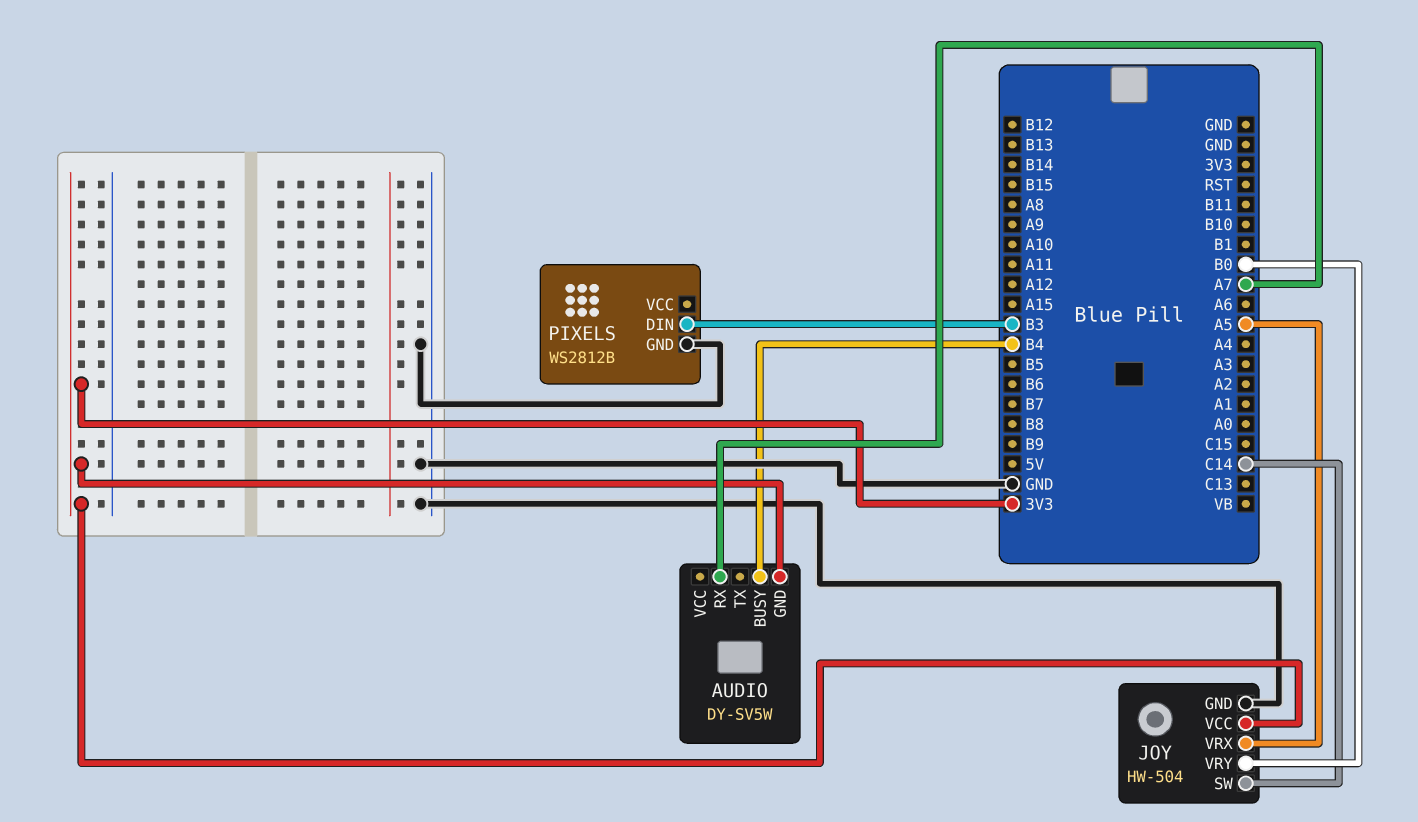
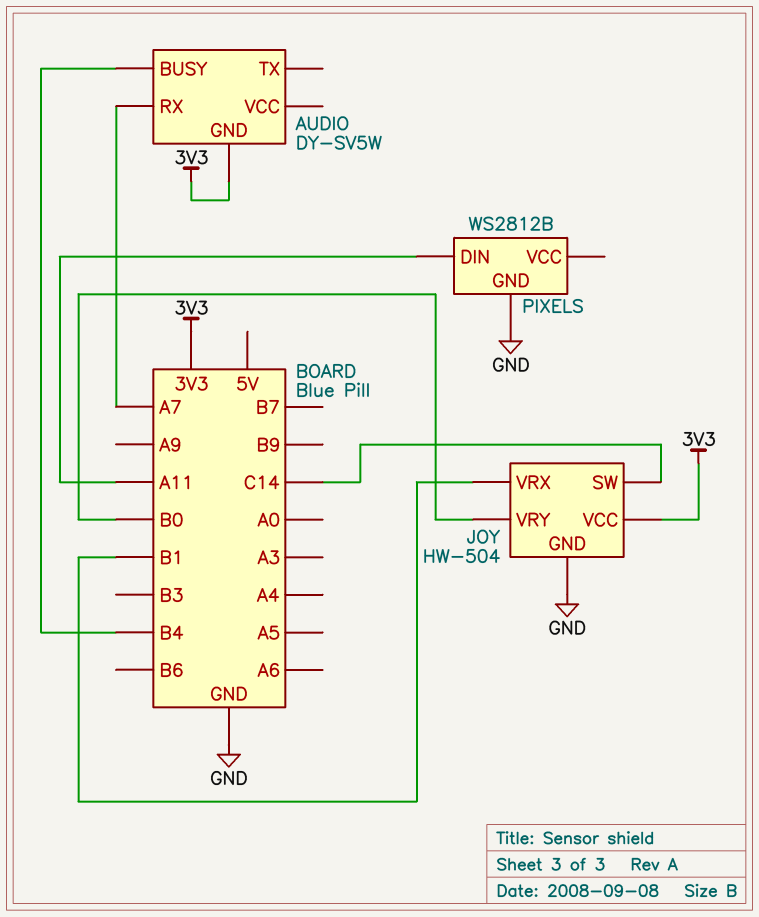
JOY pin VRX: A5 -> B1
PIXELS pin DIN: B3 -> A11

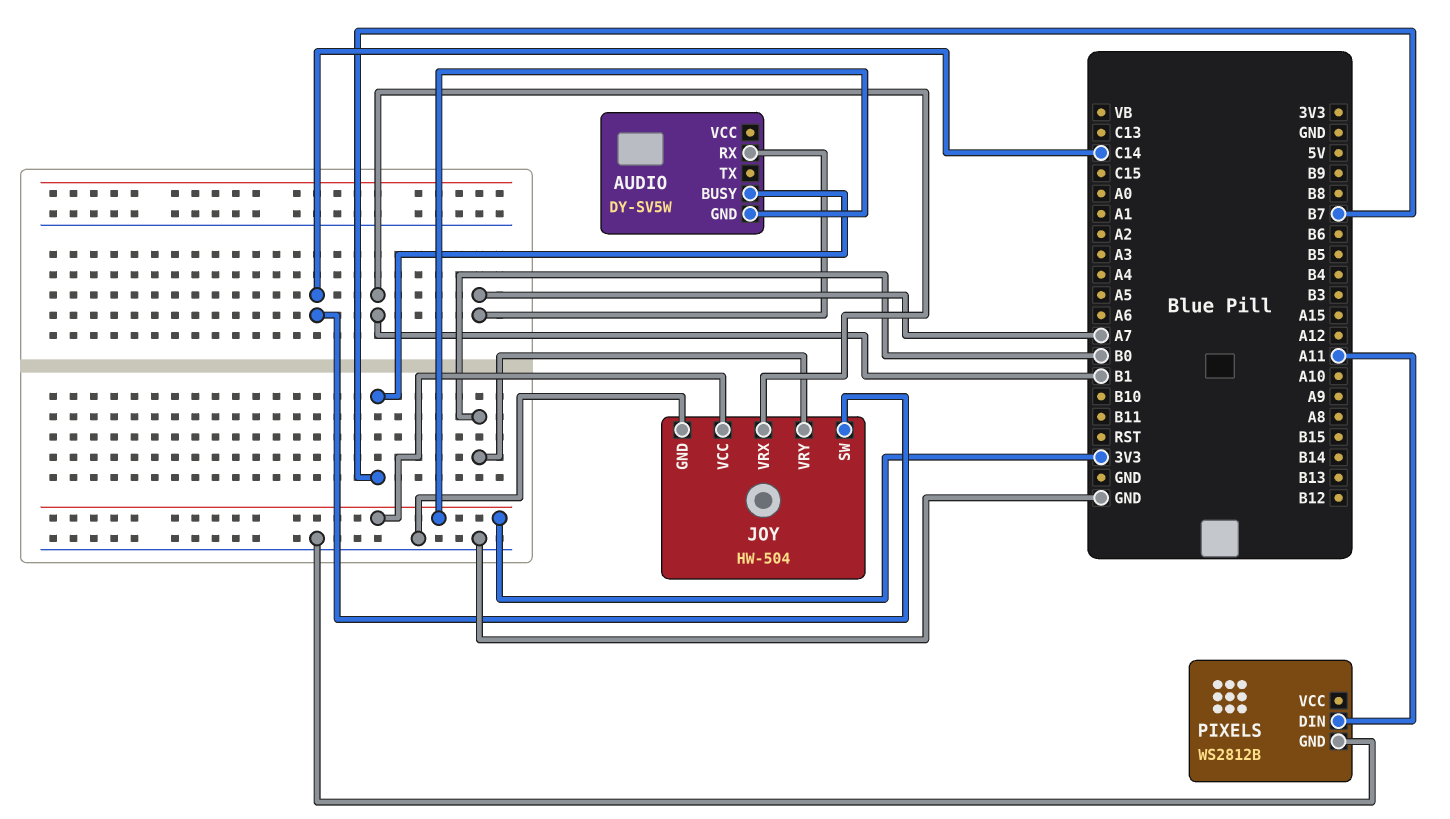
AUDIO pin BUSY: B4 -> B7

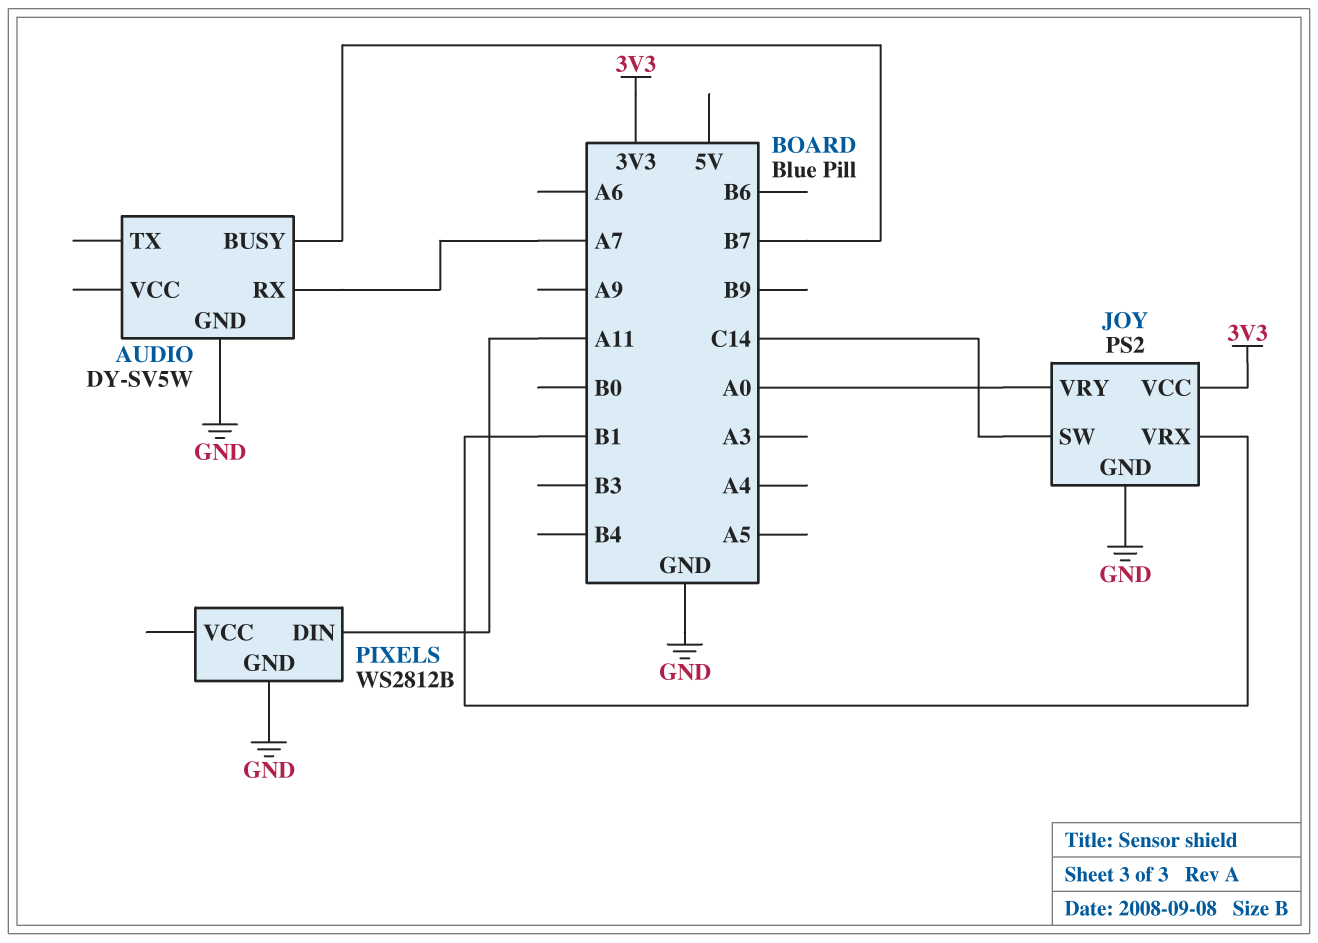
AUDIO pin GND: 3V3 -> GND
JOY: HW-504 -> PS2
JOY pin VRY: B0 -> A0

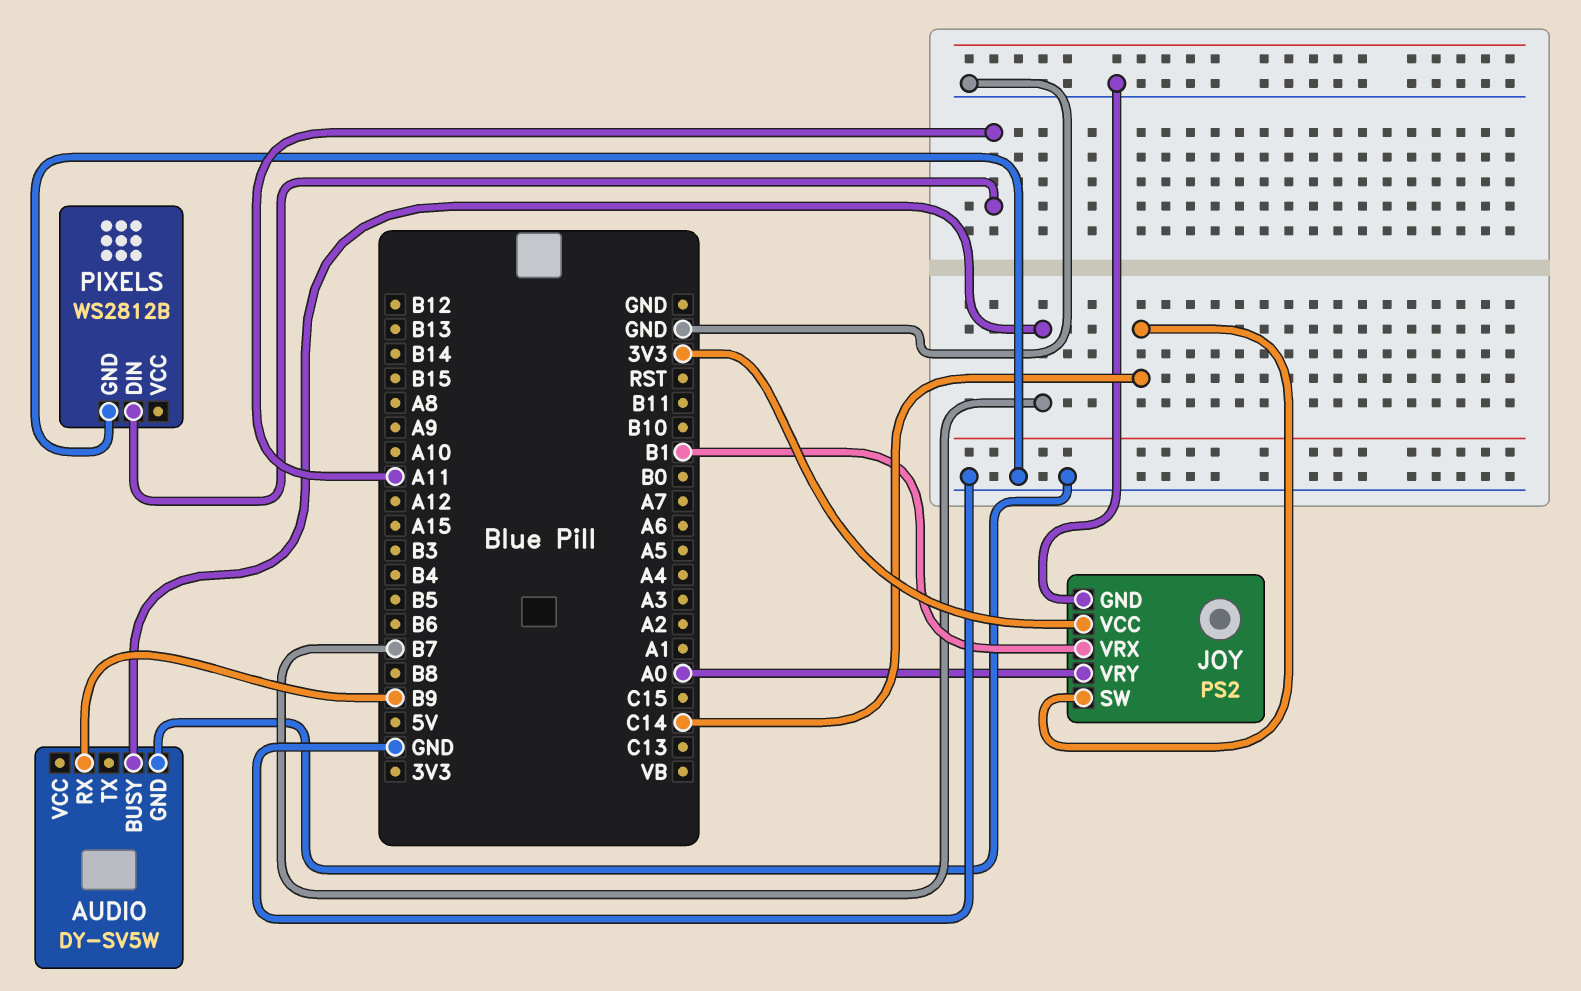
AUDIO pin RX: A7 -> B9

